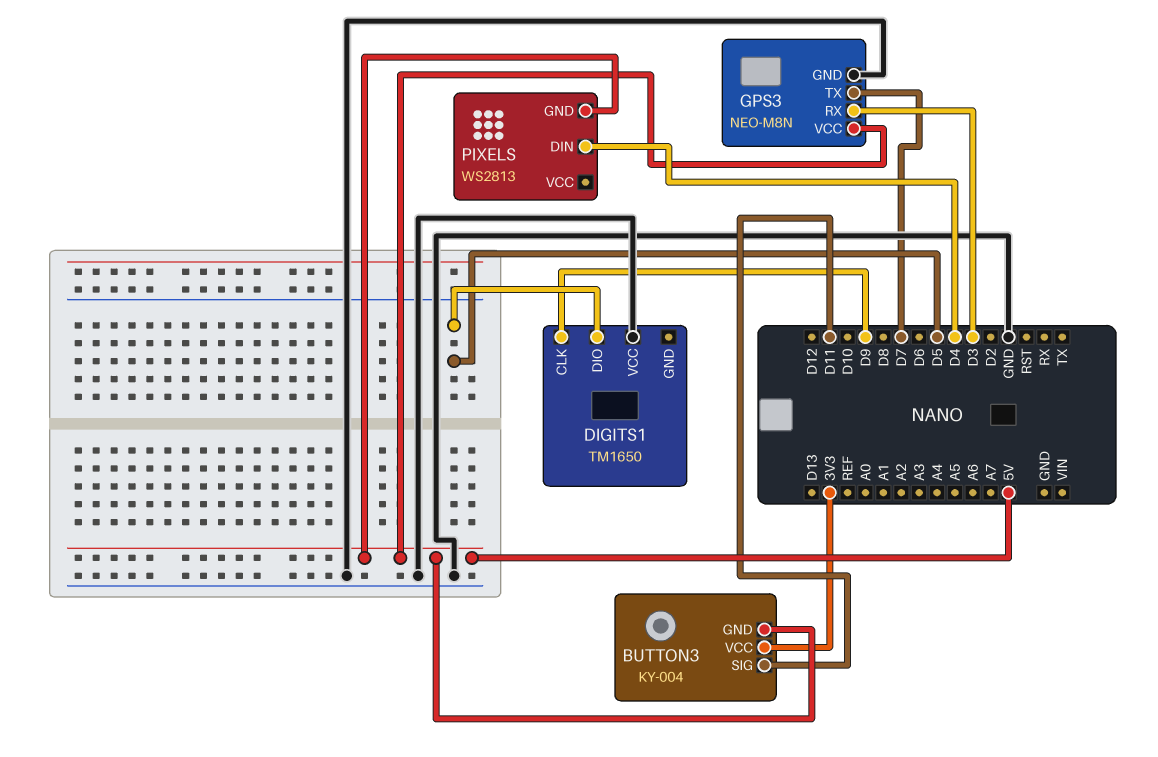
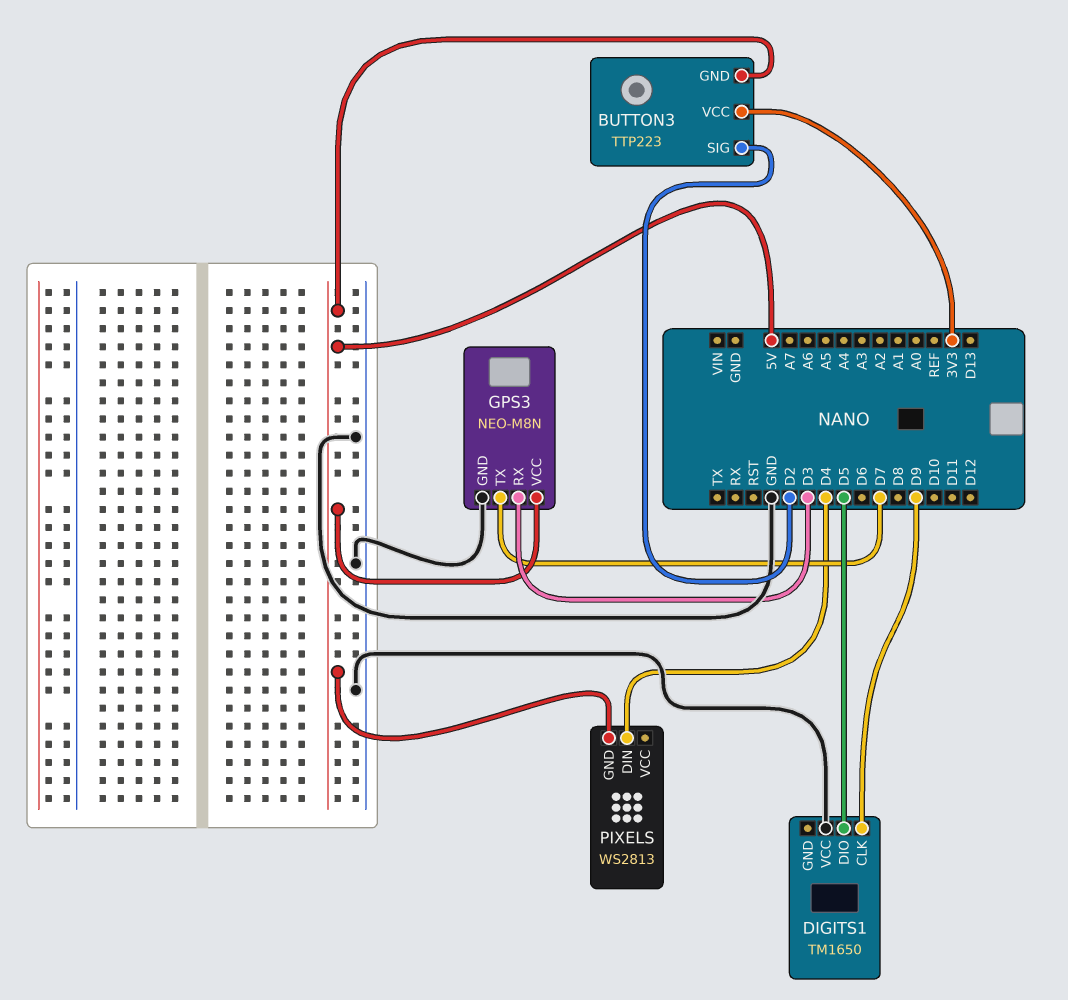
BUTTON3: KY-004 -> TTP223
BUTTON3 pin SIG: D11 -> D2

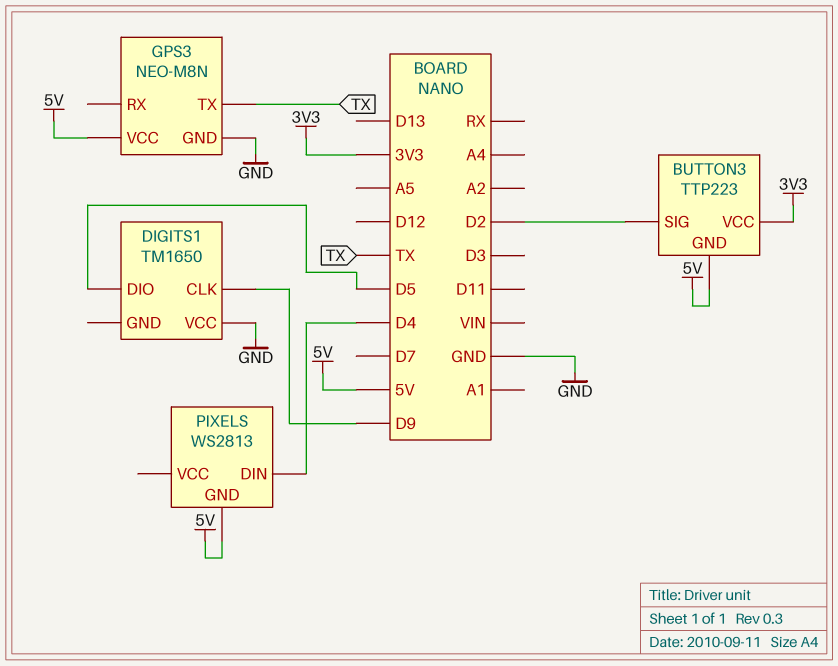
GPS3 pin RX: D3 -> none
GPS3 pin TX: D7 -> TX

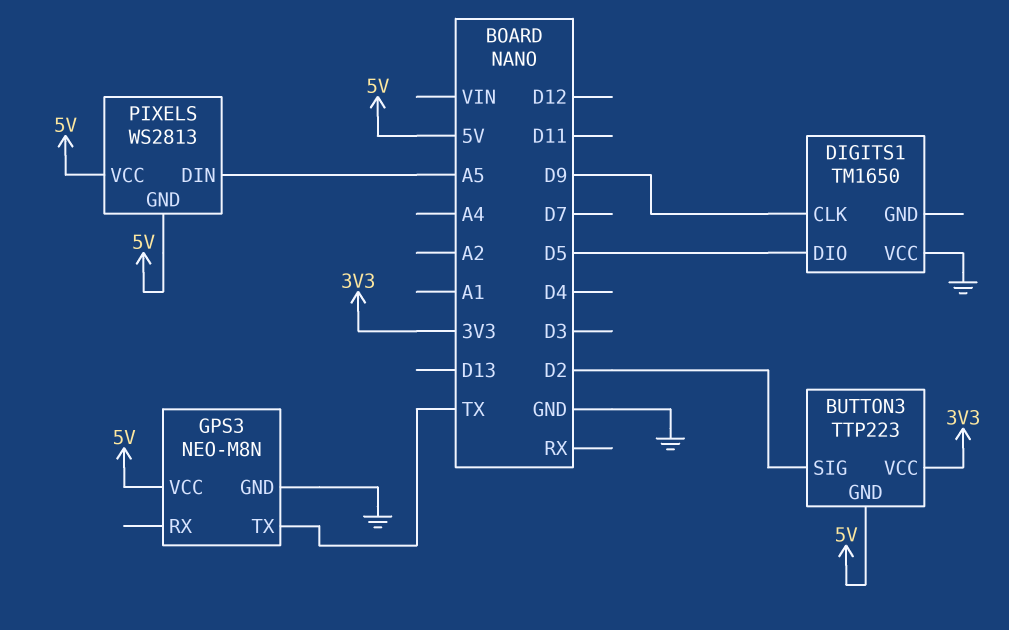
PIXELS pin DIN: D4 -> A5
PIXELS pin VCC: none -> 5V

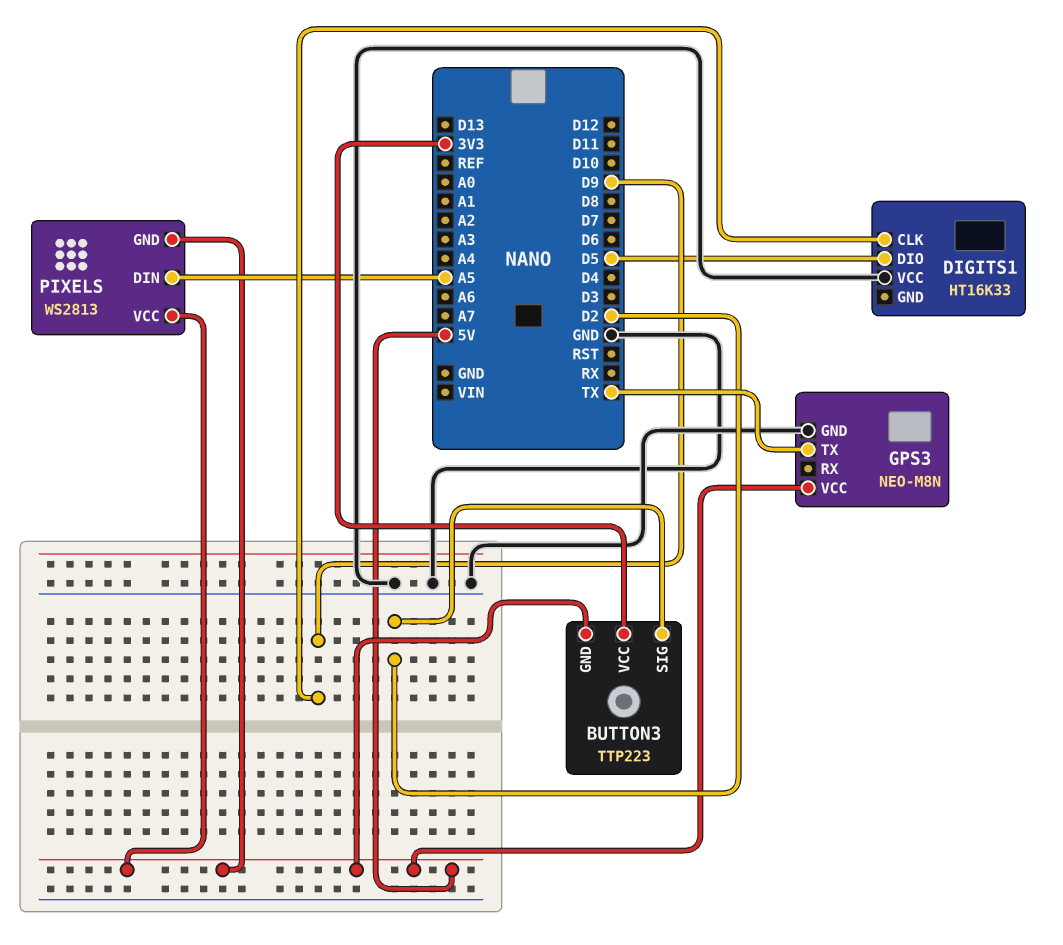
DIGITS1: TM1650 -> HT16K33

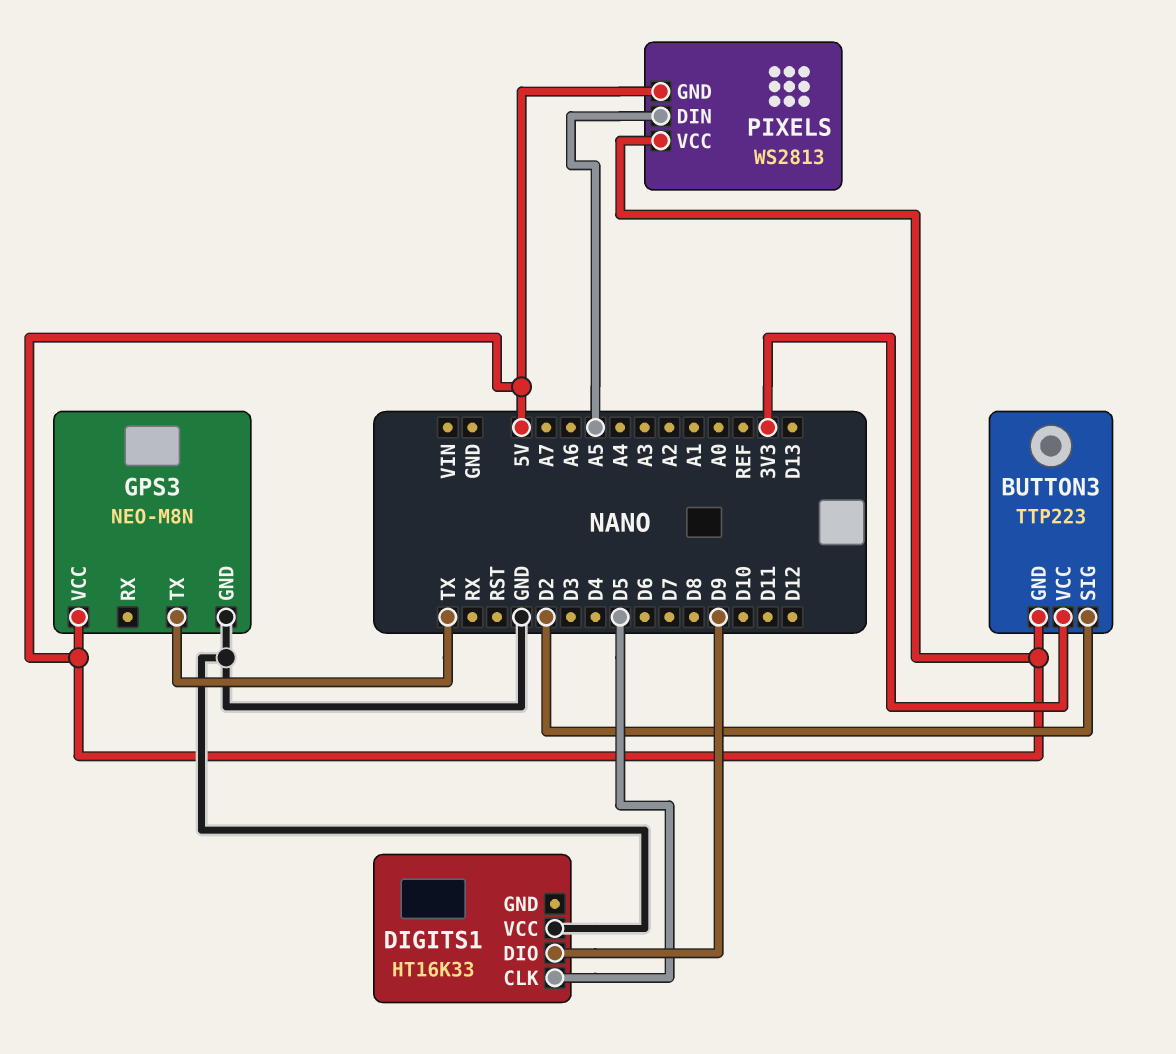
DIGITS1 pin CLK: D9 -> D5
DIGITS1 pin DIO: D5 -> D9

